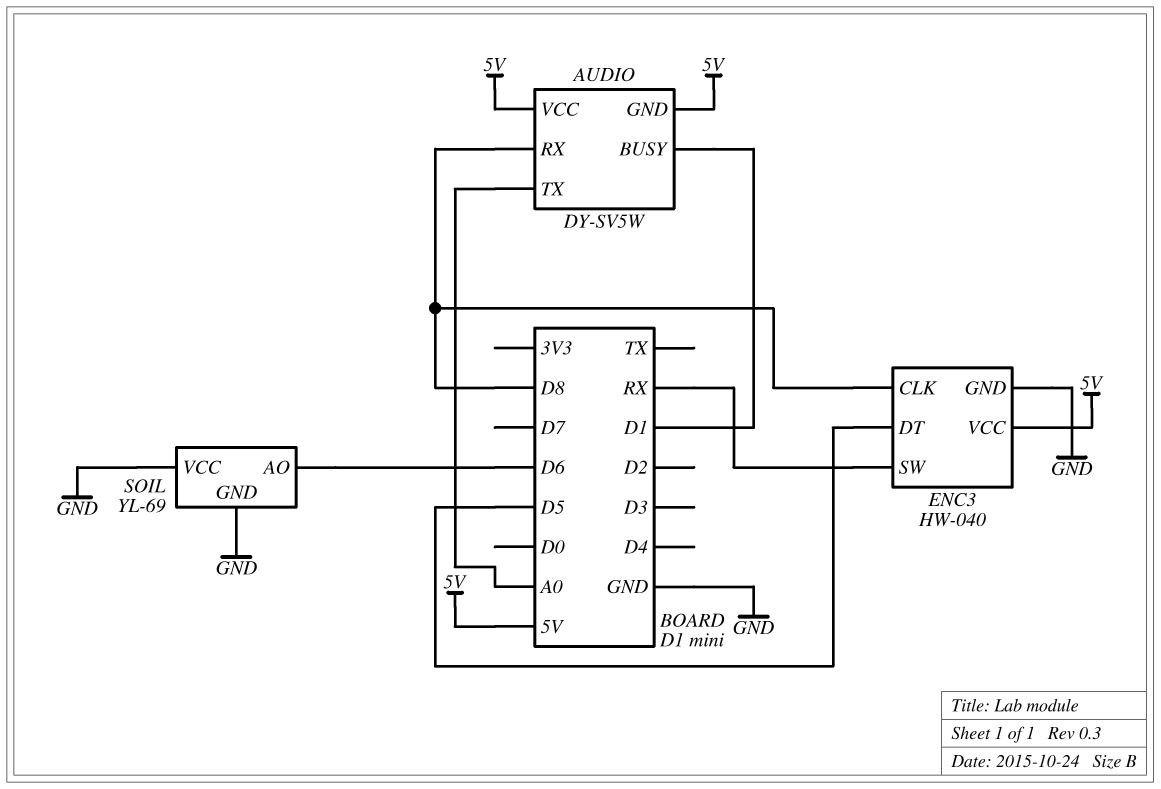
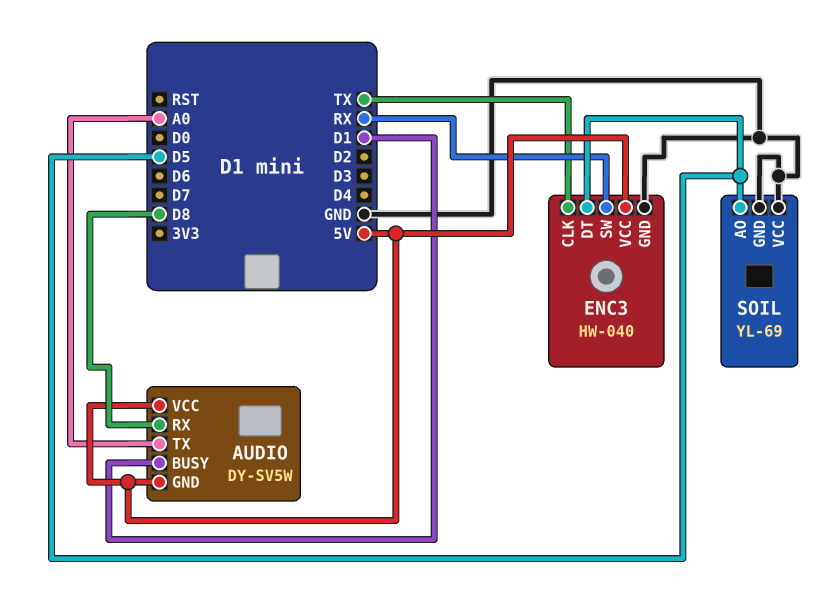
ENC3 pin CLK: D8 -> TX
SOIL pin AO: D6 -> D5

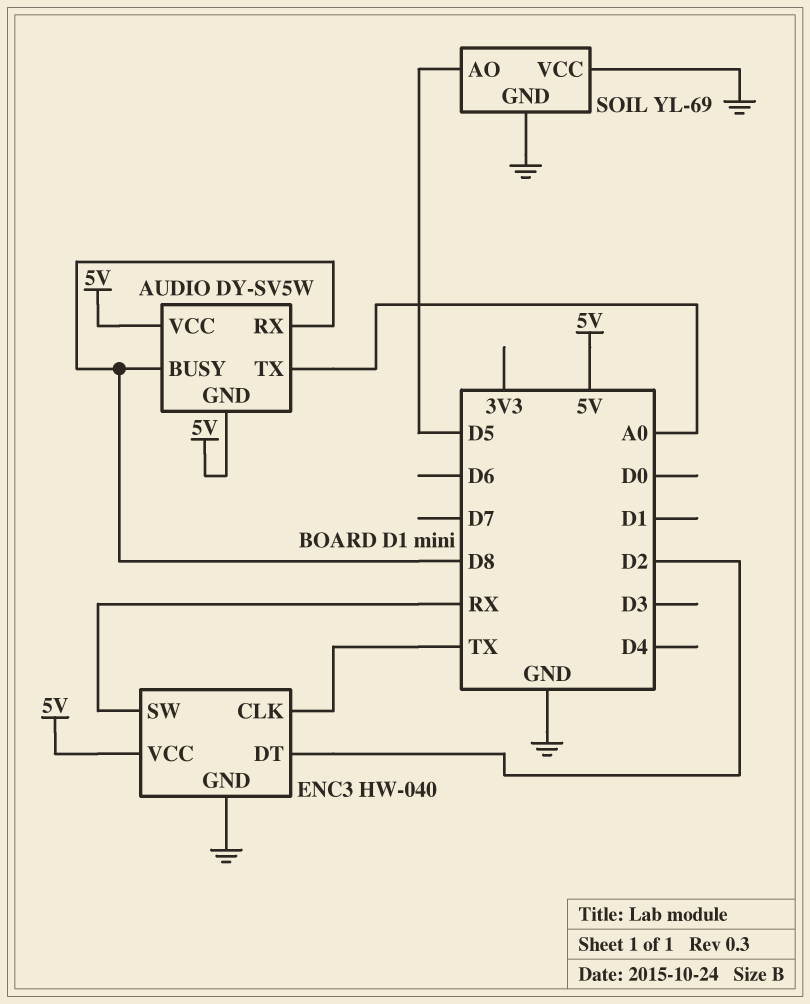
AUDIO pin BUSY: D1 -> D8
ENC3 pin DT: D5 -> D2

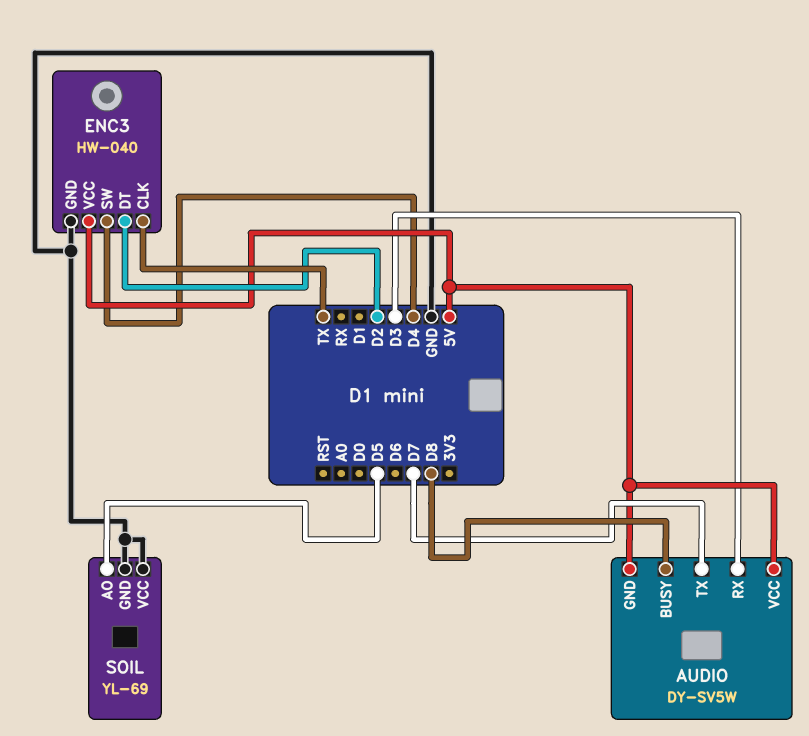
AUDIO pin RX: D8 -> D3
AUDIO pin TX: A0 -> D7
ENC3 pin SW: RX -> D4

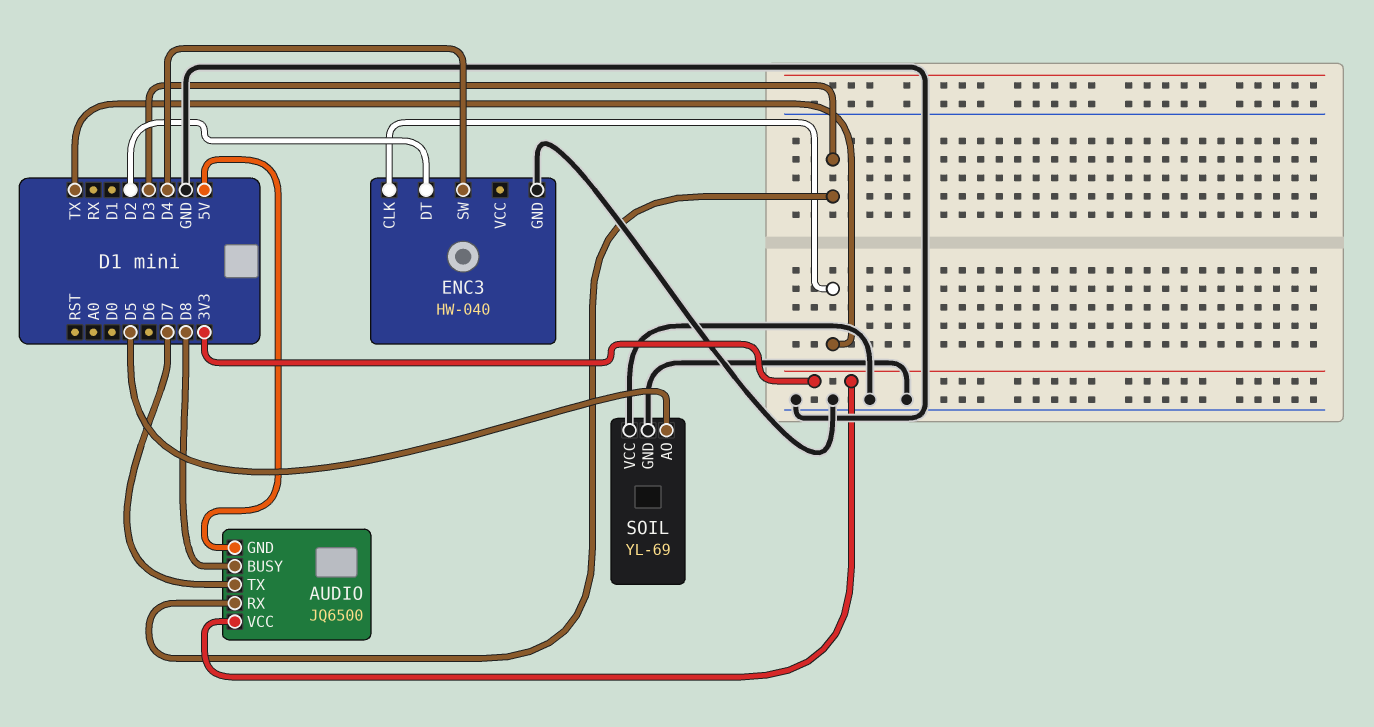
AUDIO: DY-SV5W -> JQ6500
AUDIO pin VCC: 5V -> 3V3
ENC3 pin VCC: 5V -> none

